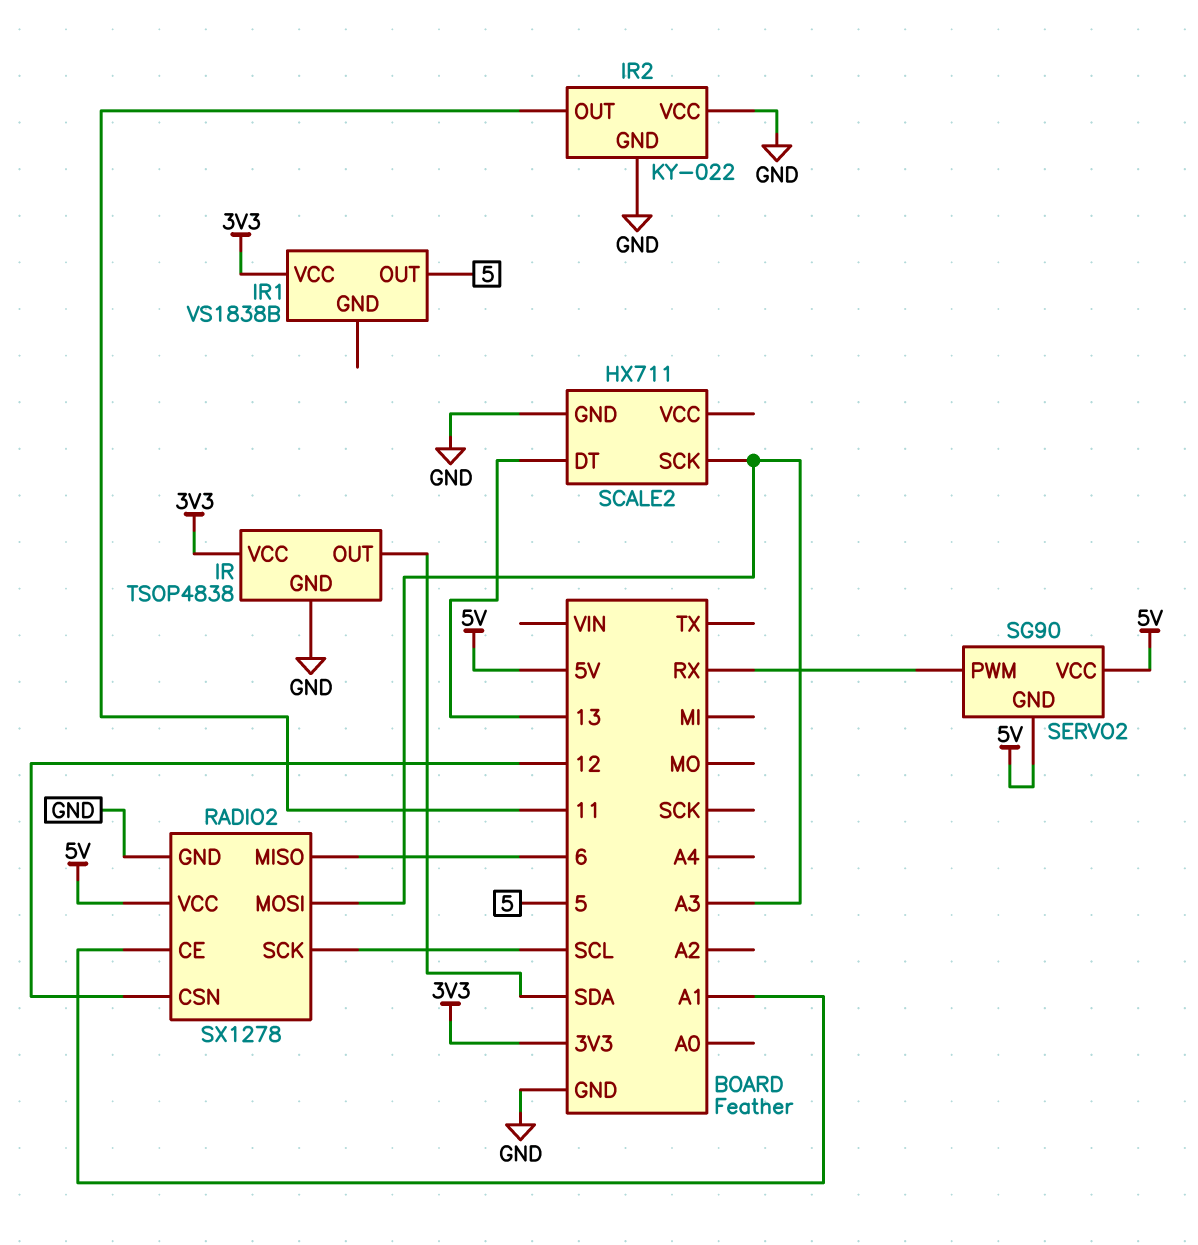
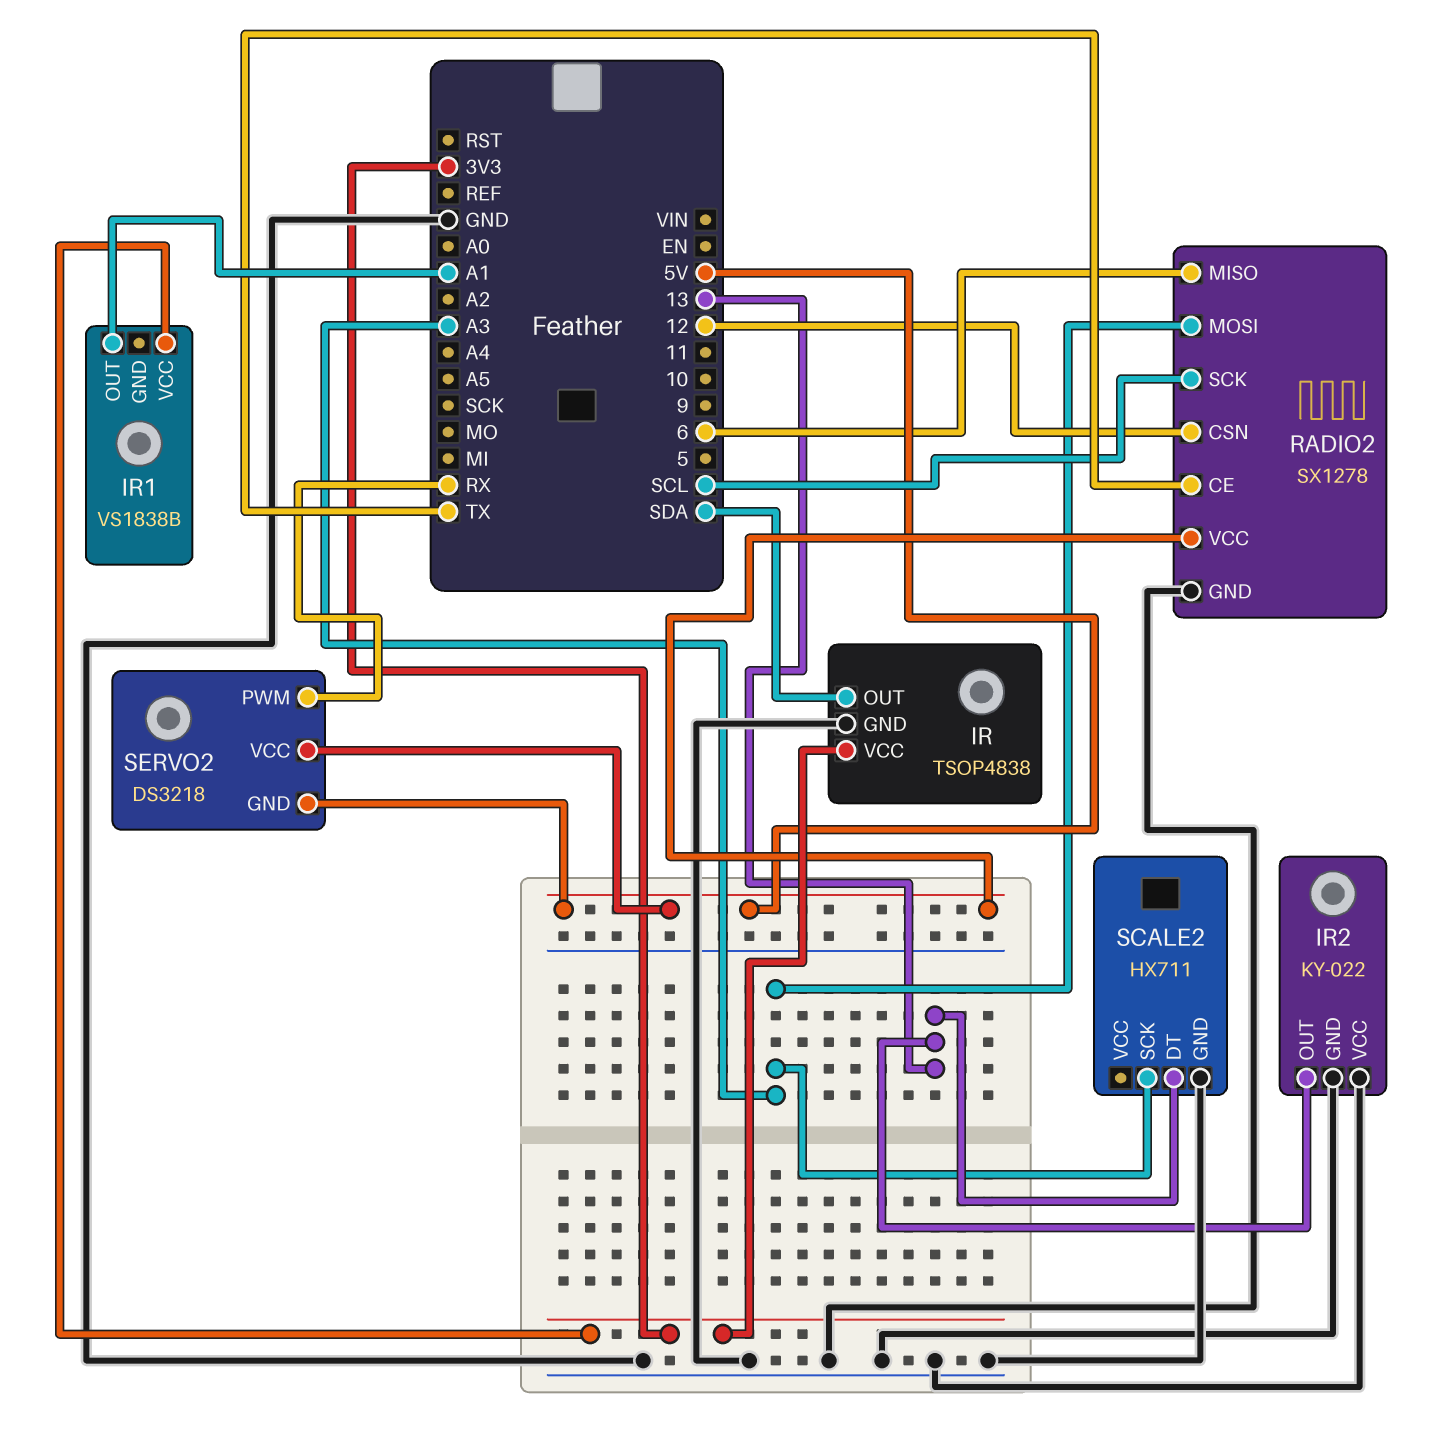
IR1 pin OUT: 5 -> A1
IR2 pin OUT: 11 -> 13
RADIO2 pin CE: A1 -> TX
SERVO2: SG90 -> DS3218

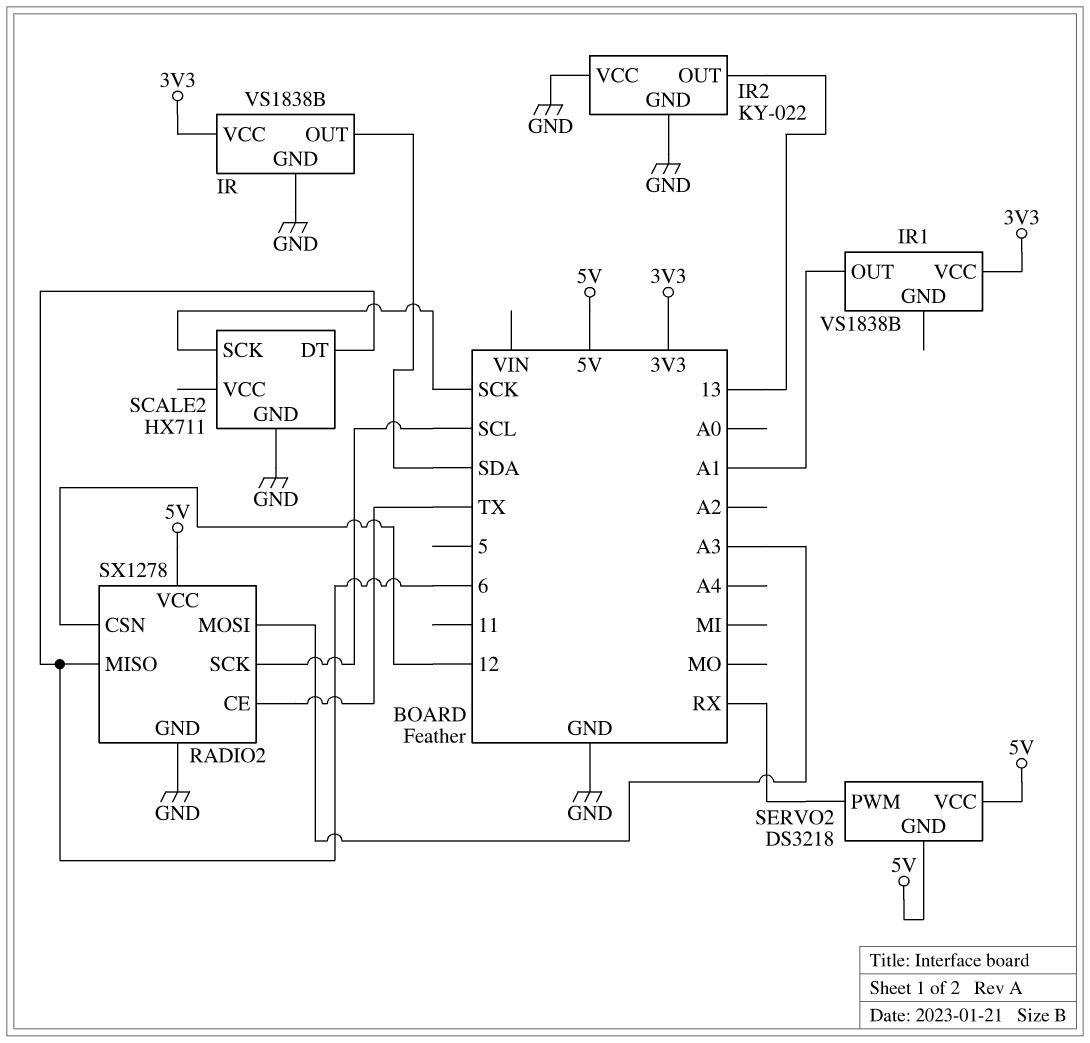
IR: TSOP4838 -> VS1838B
SCALE2 pin DT: 13 -> 6
SCALE2 pin SCK: A3 -> SCK

